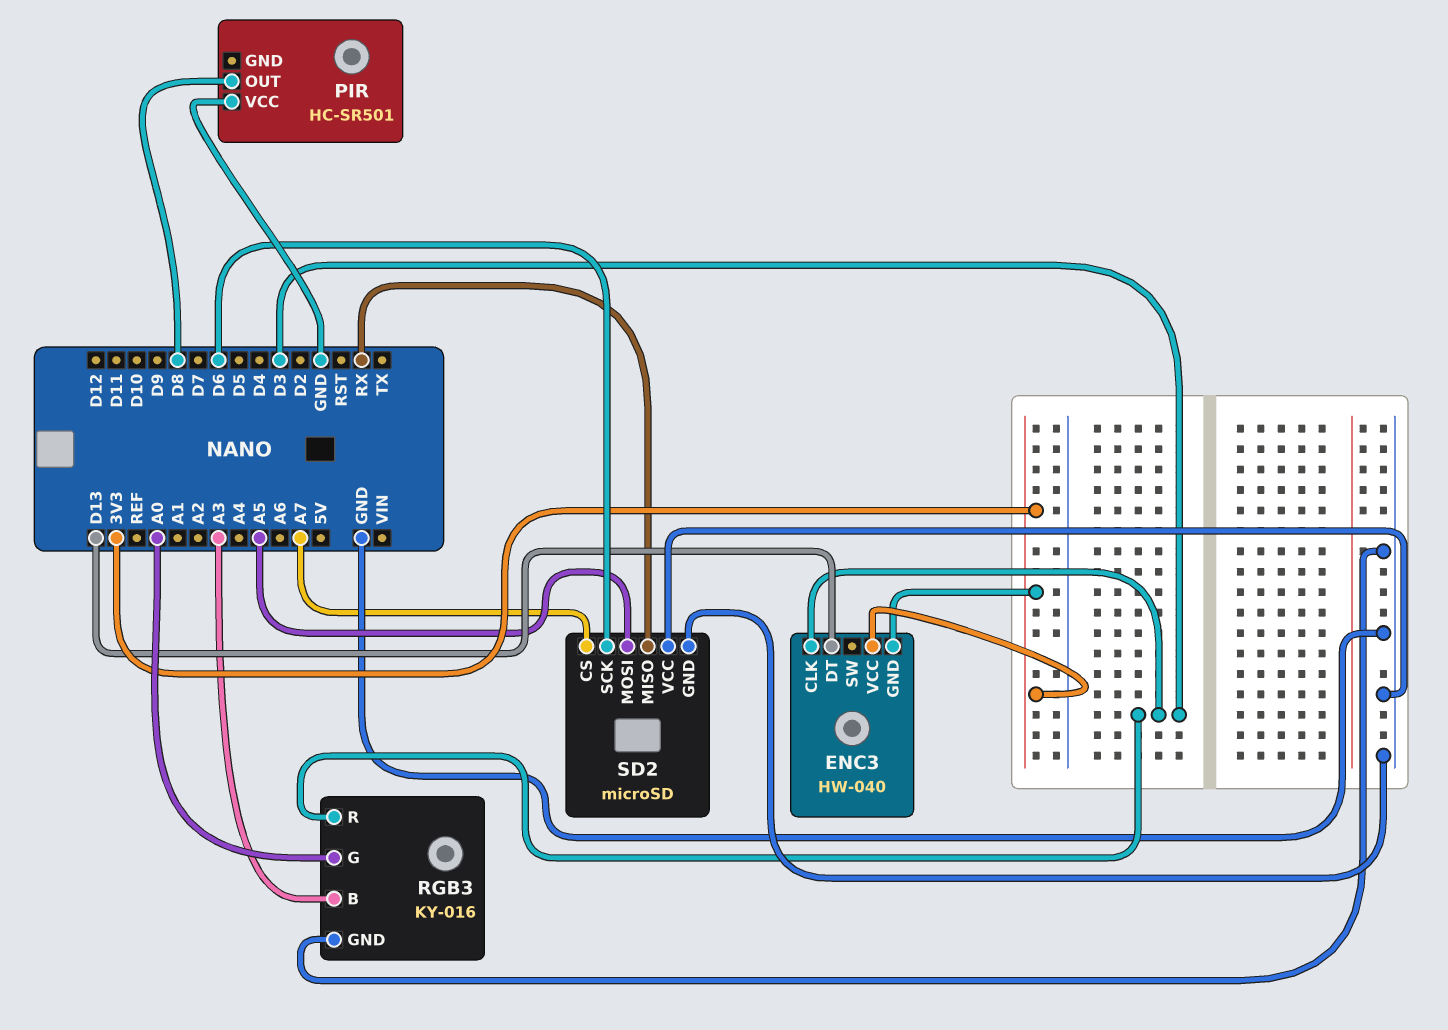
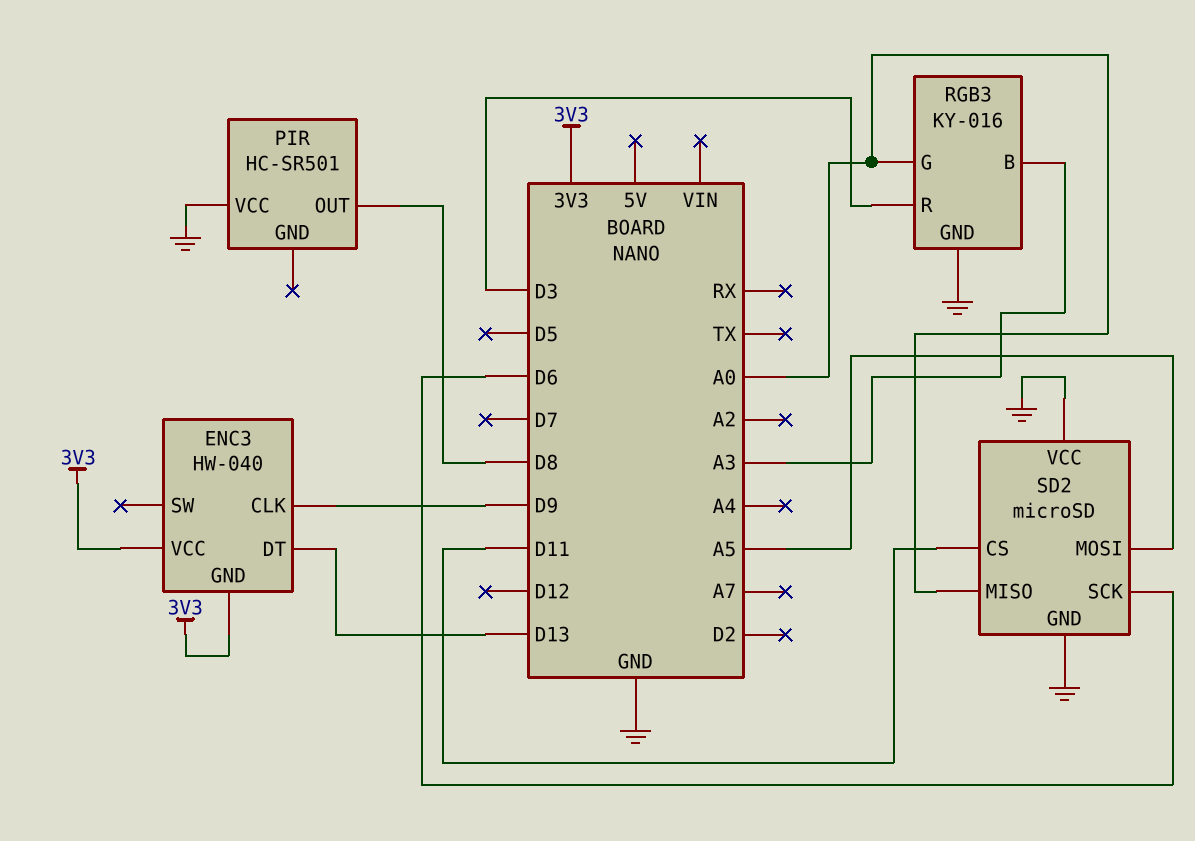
ENC3 pin CLK: D3 -> D9
SD2 pin CS: A7 -> D11
SD2 pin MISO: RX -> A0

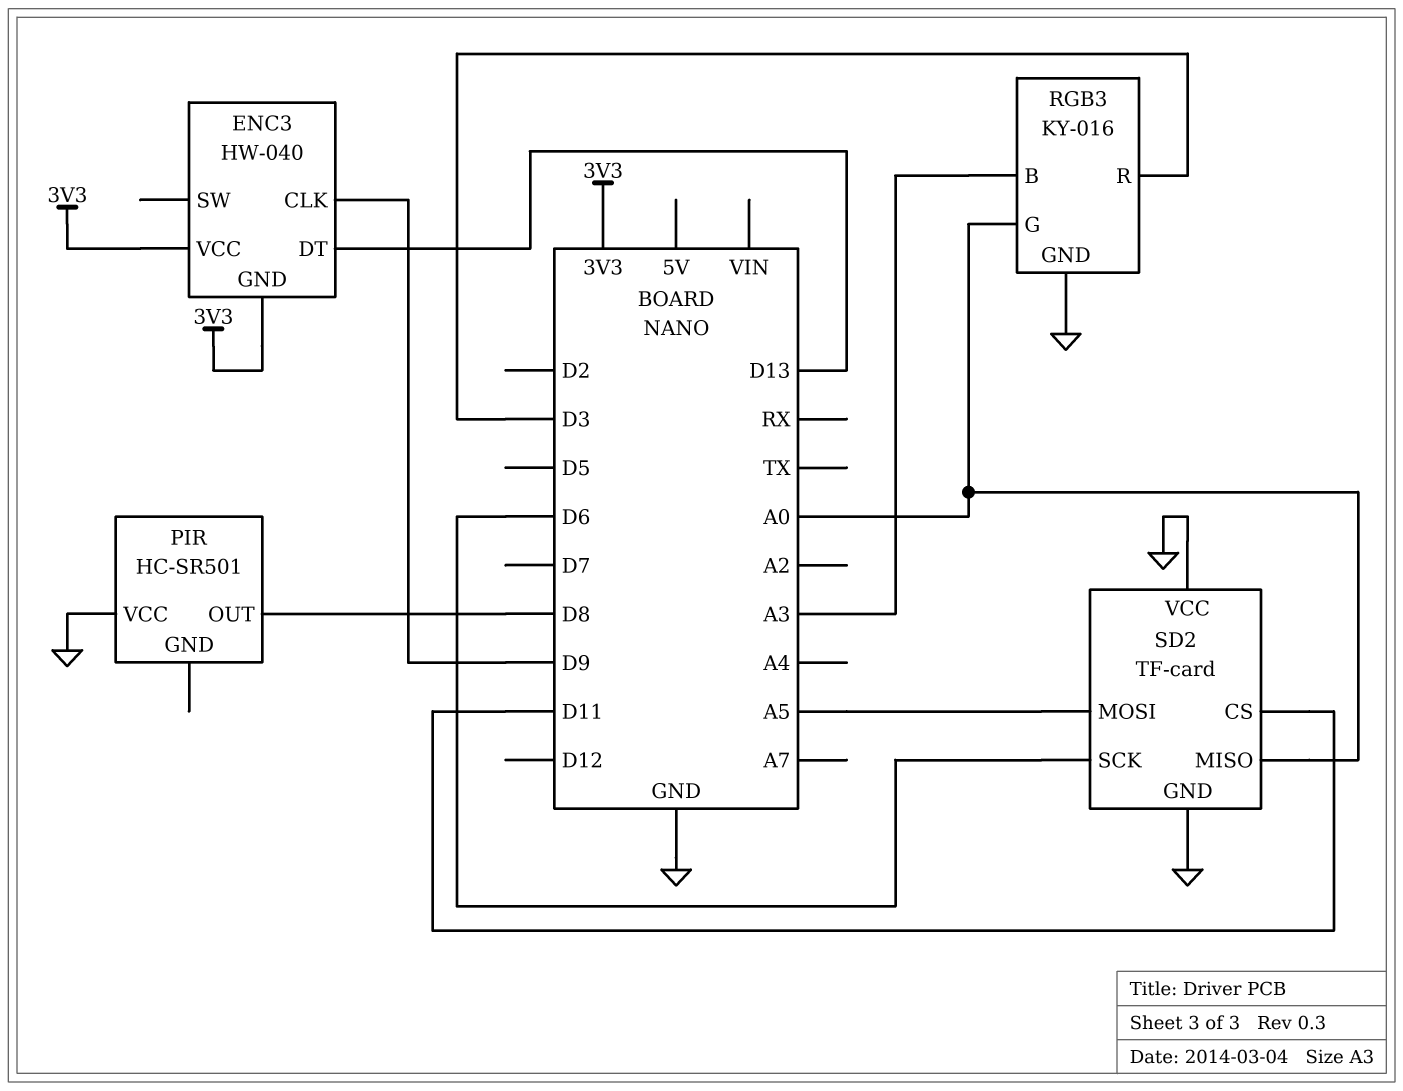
SD2: microSD -> TF-card

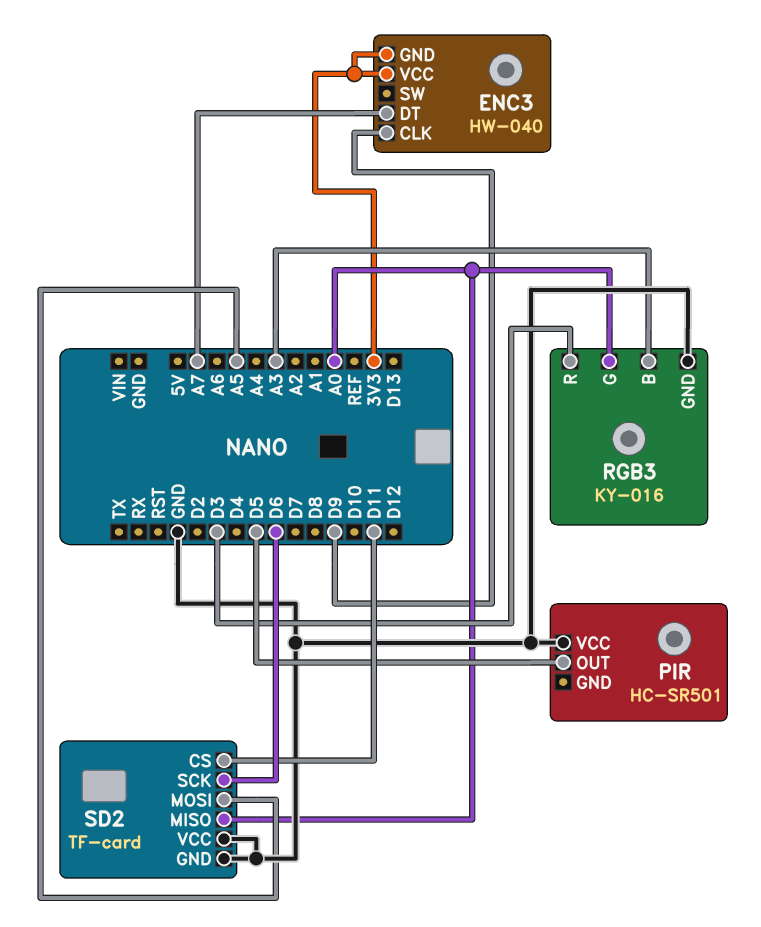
ENC3 pin DT: D13 -> A7
PIR pin OUT: D8 -> D5

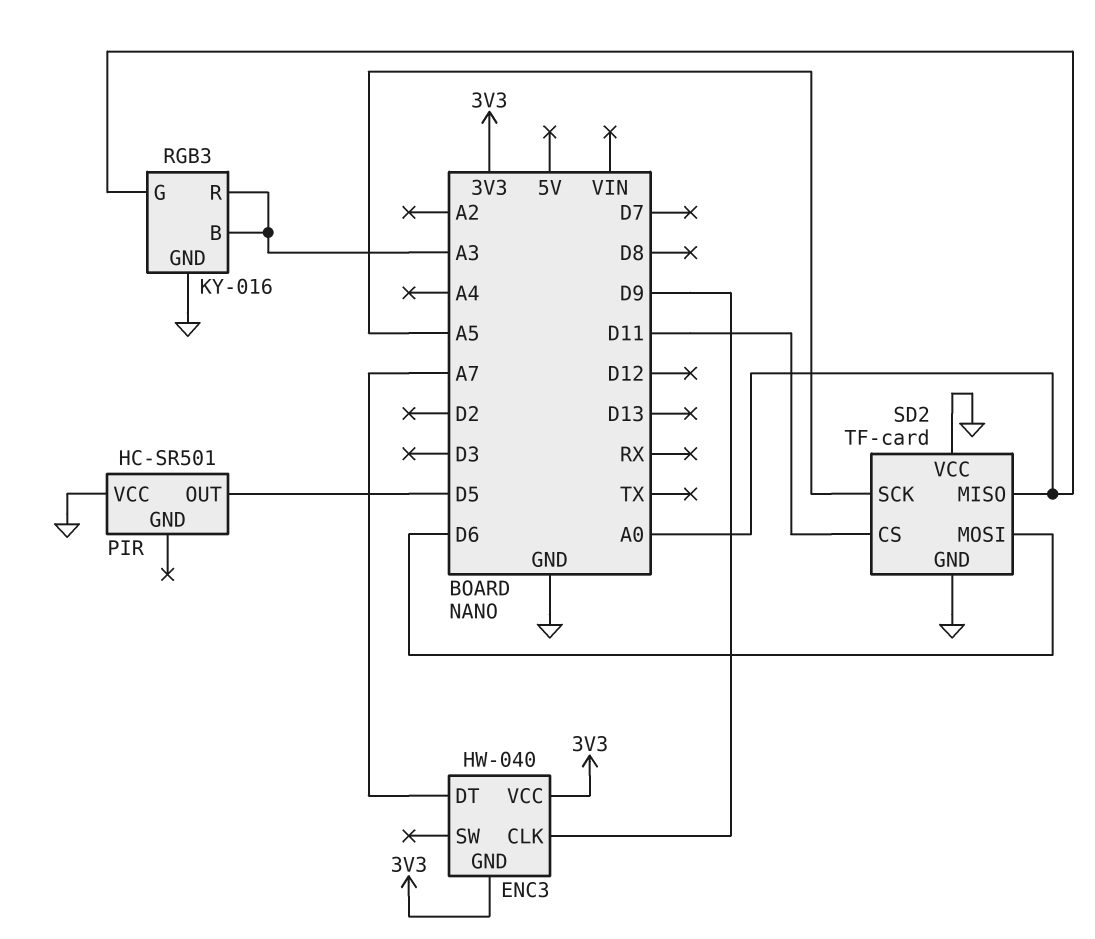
RGB3 pin R: D3 -> A3
SD2 pin MOSI: A5 -> D6
SD2 pin SCK: D6 -> A5

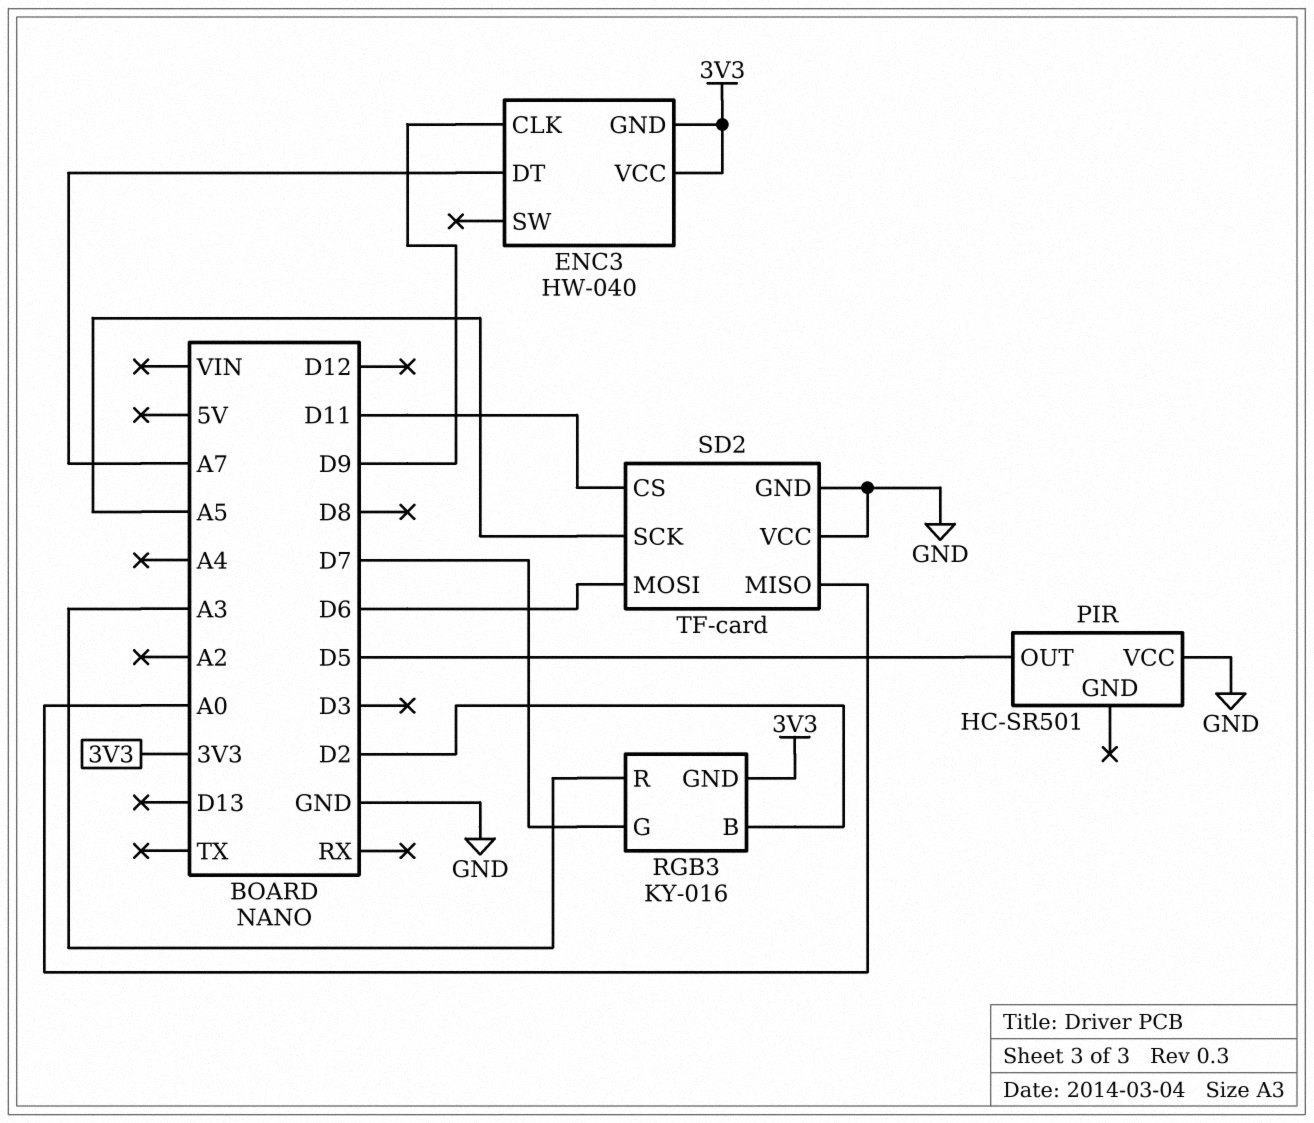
RGB3 pin B: A3 -> D2
RGB3 pin G: A0 -> D7
RGB3 pin GND: GND -> 3V3

